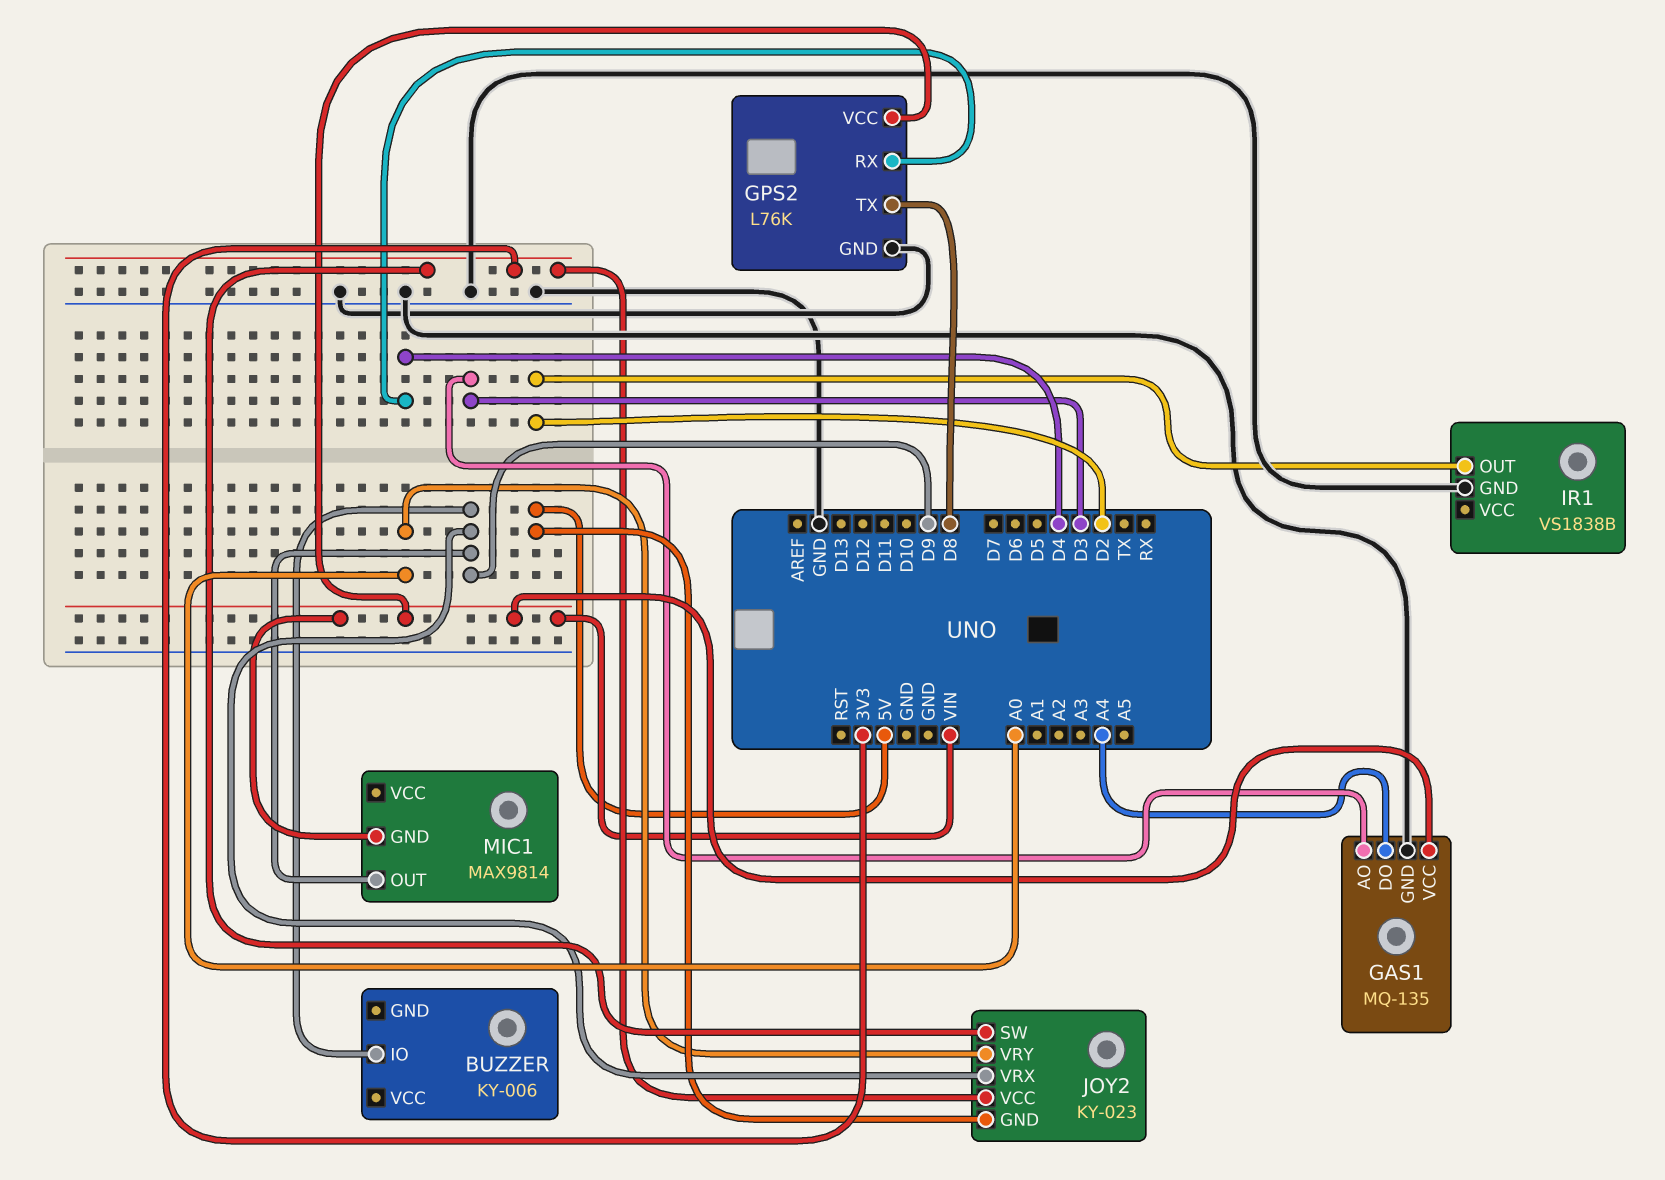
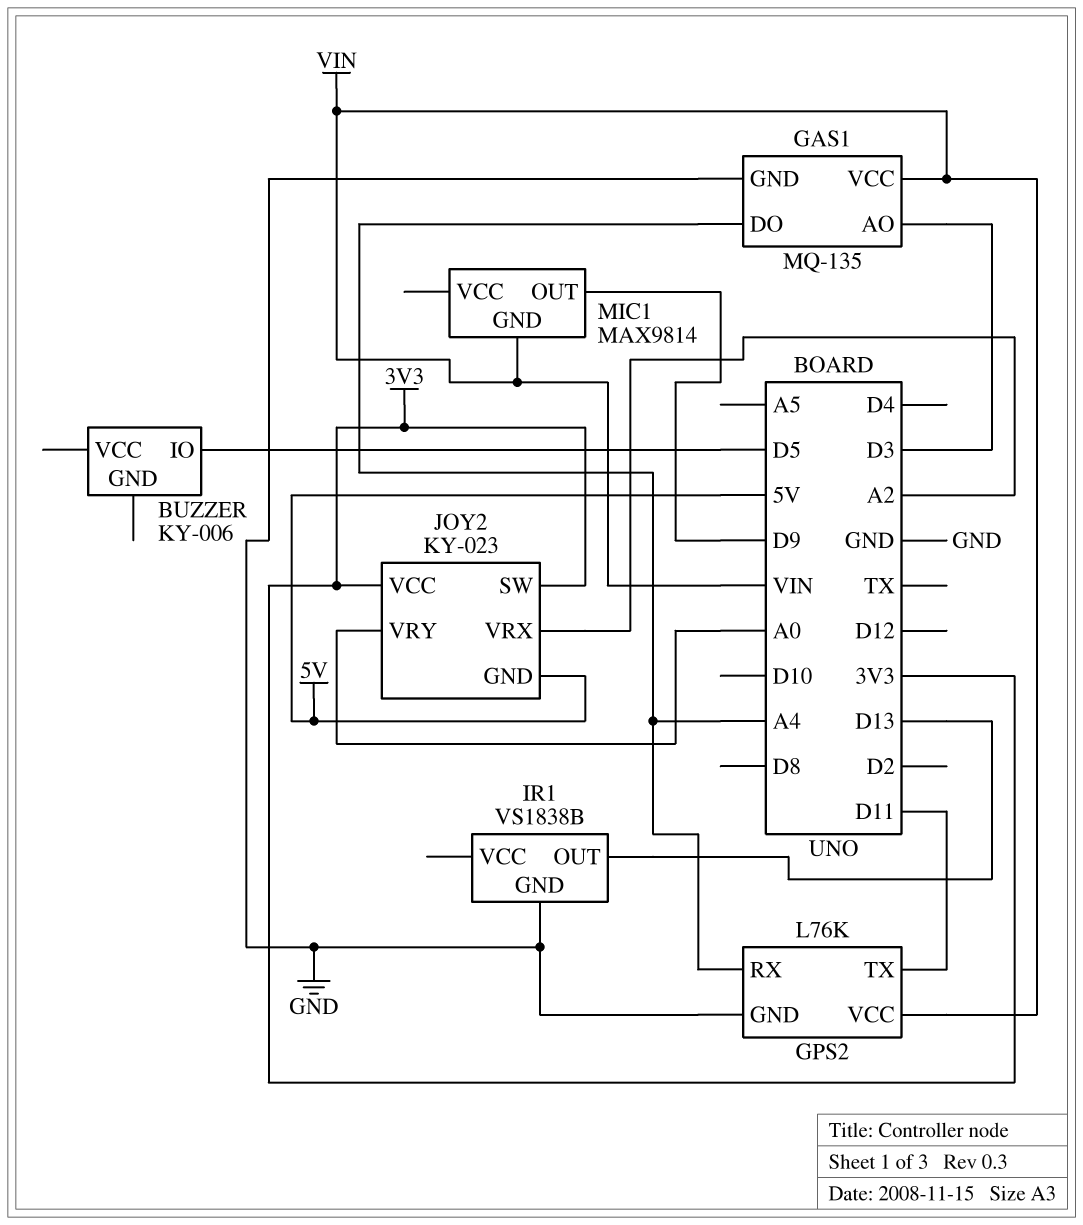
BUZZER pin IO: D9 -> D5
GPS2 pin RX: D4 -> A4
GPS2 pin TX: D8 -> D11
IR1 pin OUT: D2 -> D13
JOY2 pin VRX: D9 -> A2

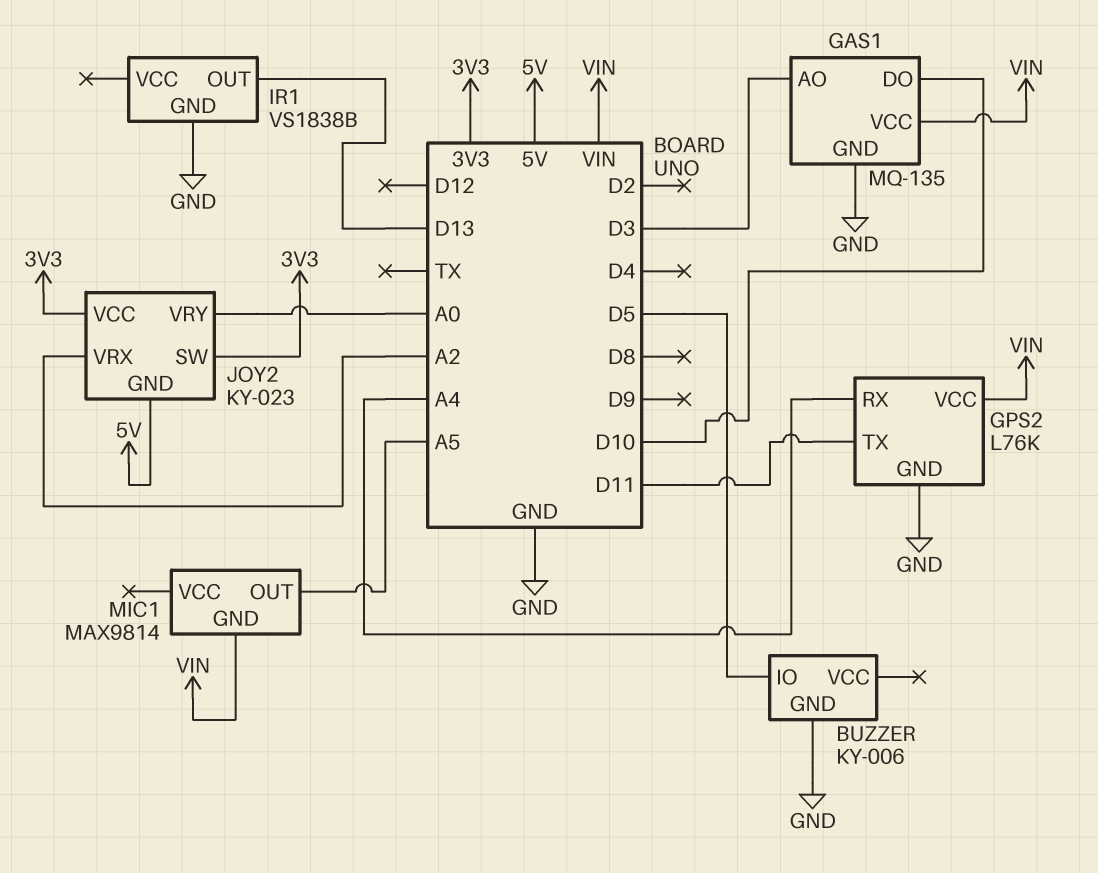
BUZZER pin GND: none -> GND
GAS1 pin DO: A4 -> D10
MIC1 pin OUT: D9 -> A5

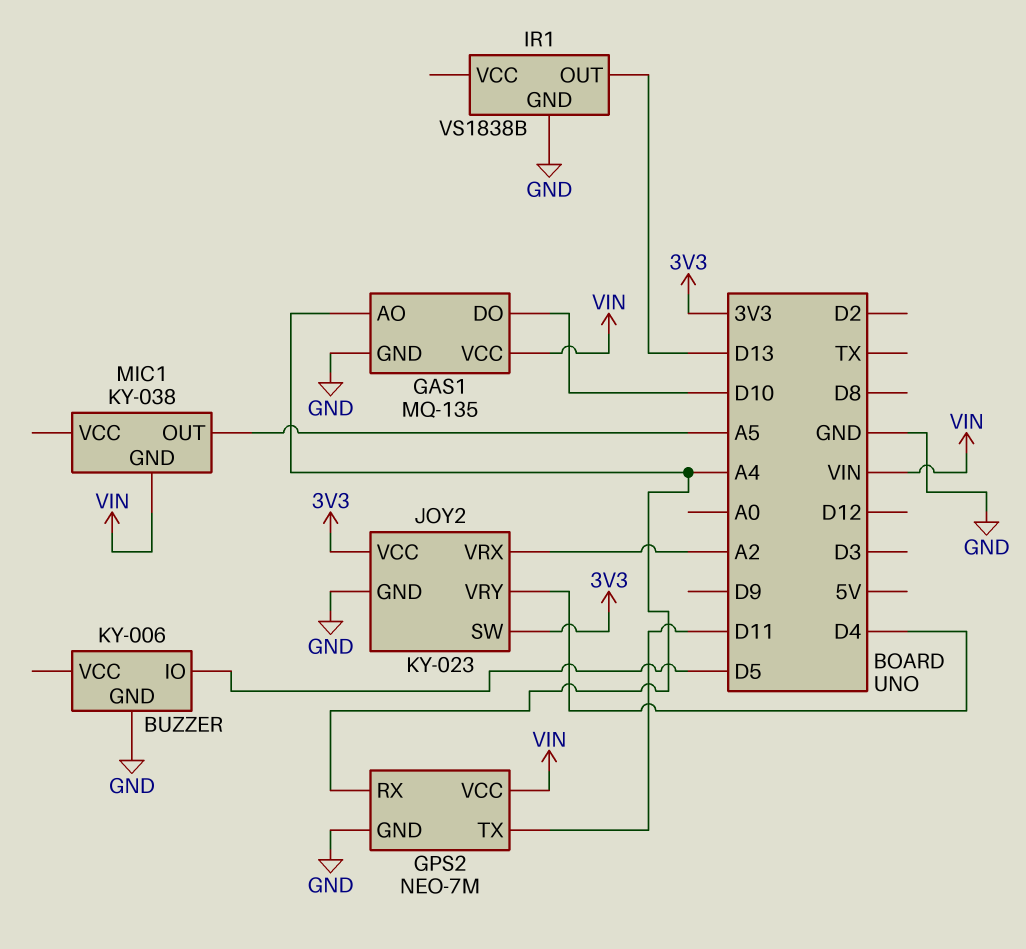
GAS1 pin AO: D3 -> A4
GPS2: L76K -> NEO-7M
JOY2 pin GND: 5V -> GND
JOY2 pin VRY: A0 -> D4
MIC1: MAX9814 -> KY-038

